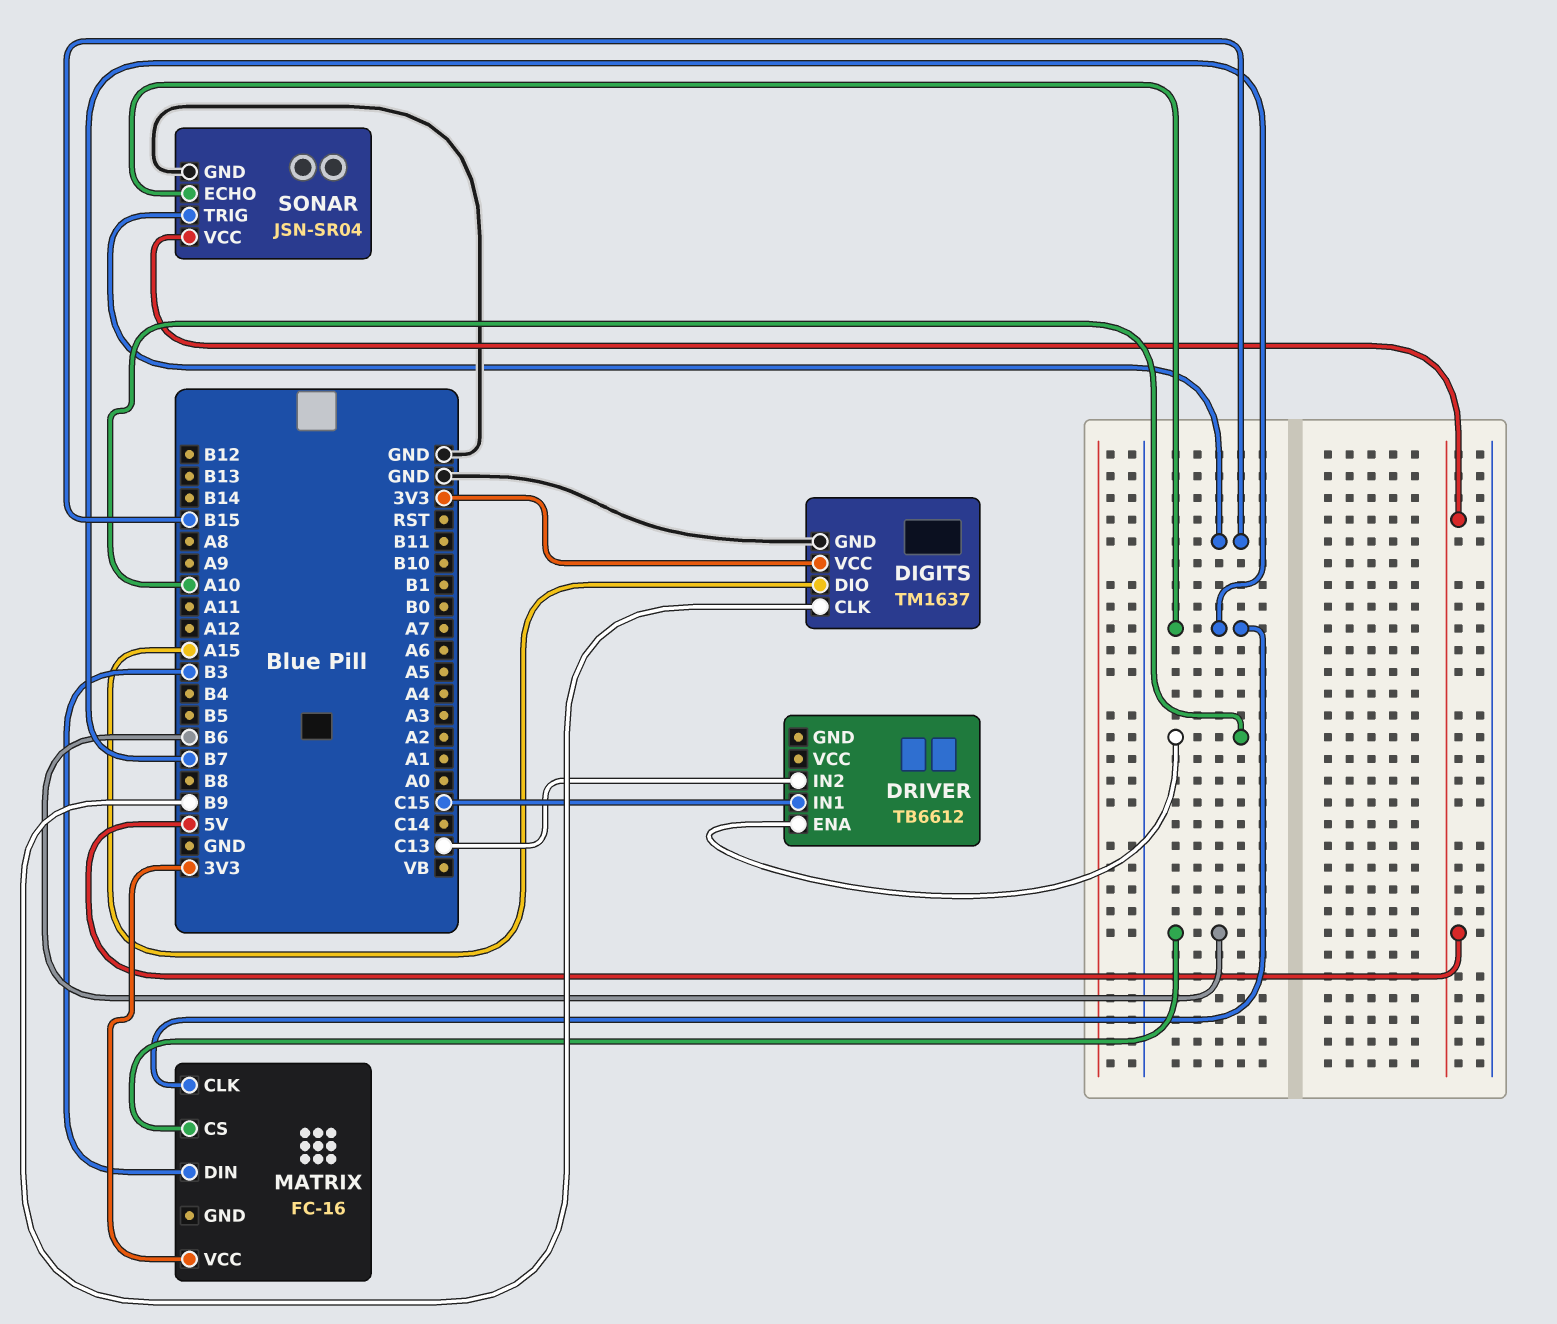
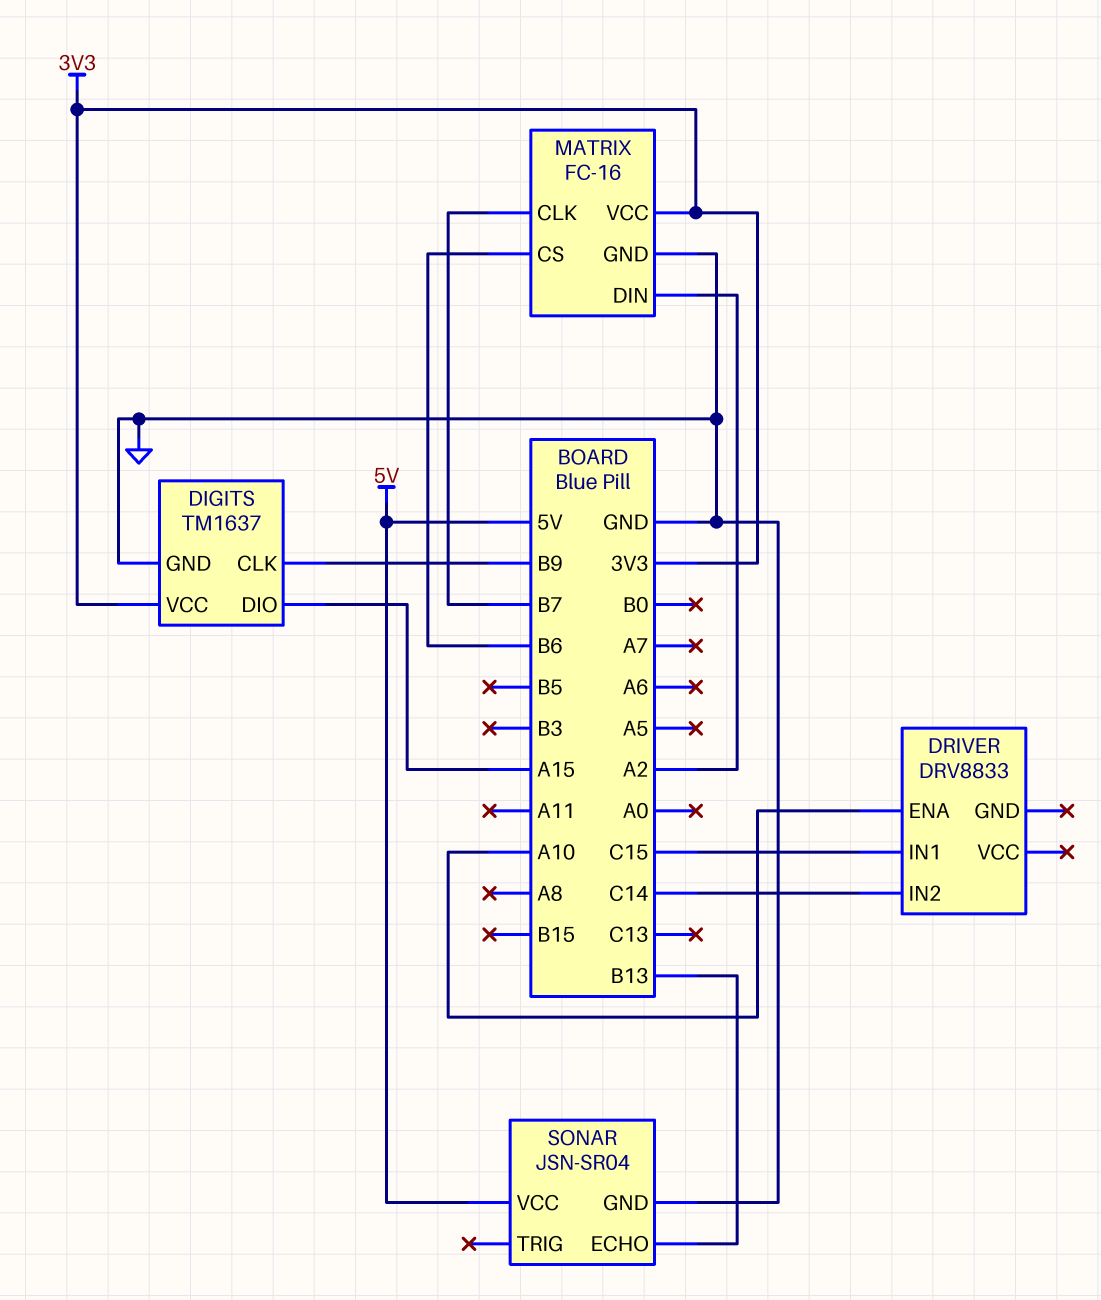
DRIVER: TB6612 -> DRV8833
DRIVER pin IN2: C13 -> C14
MATRIX pin DIN: B3 -> A2
MATRIX pin GND: none -> GND
SONAR pin ECHO: B7 -> B13
SONAR pin TRIG: B15 -> none

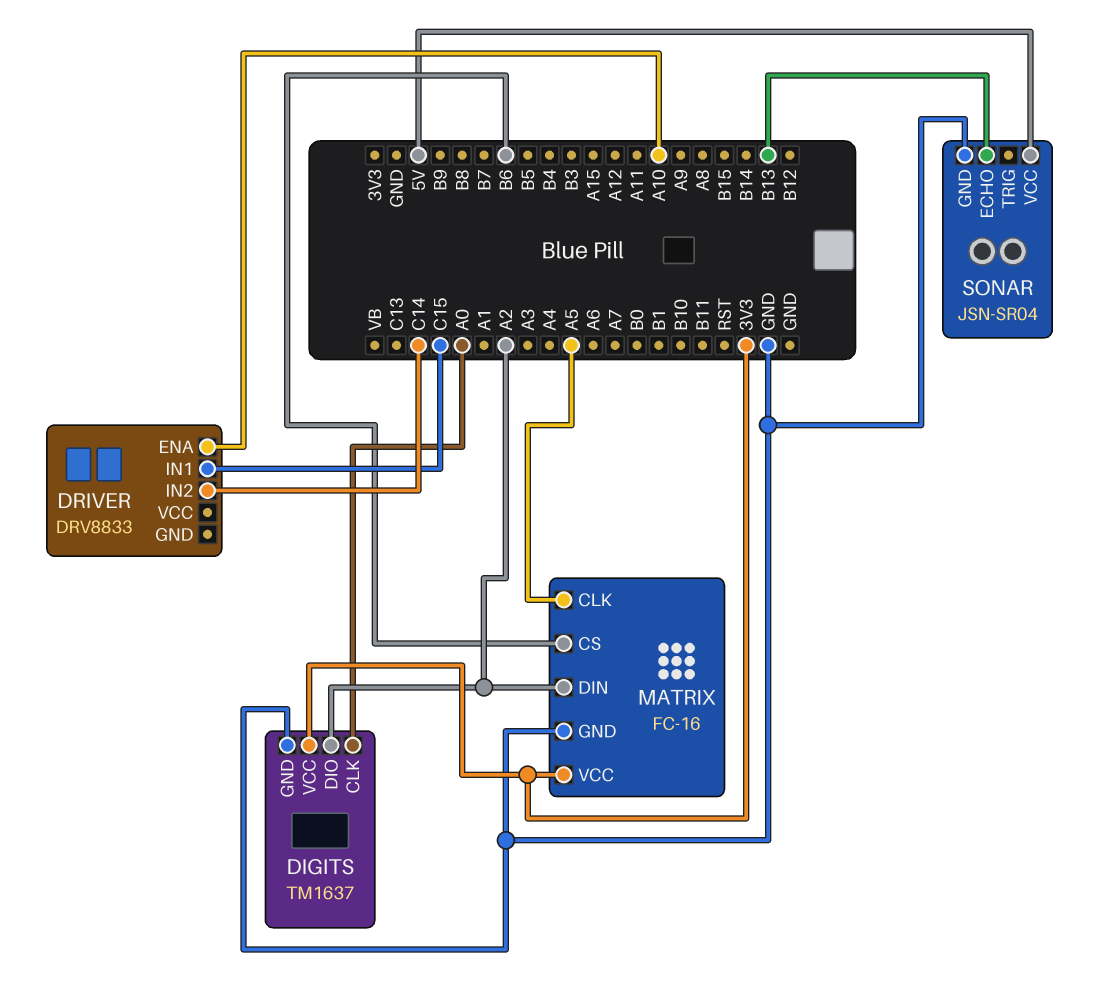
DIGITS pin CLK: B9 -> A0
DIGITS pin DIO: A15 -> A2
MATRIX pin CLK: B7 -> A5

